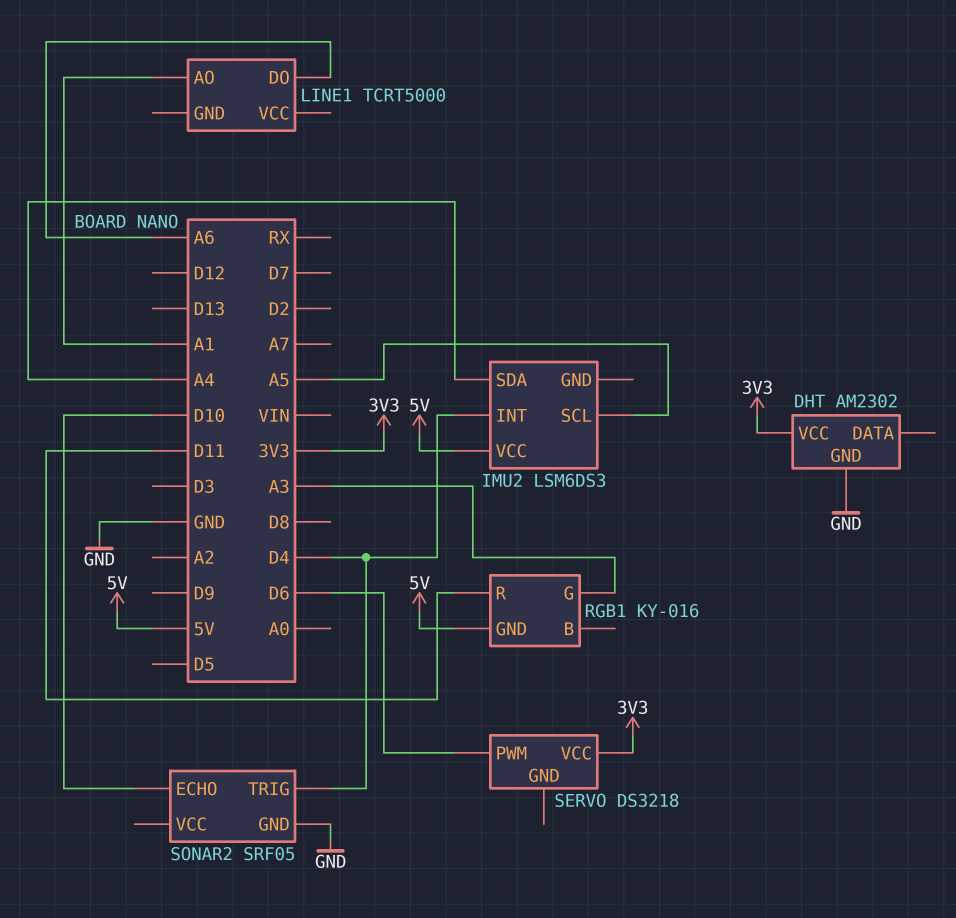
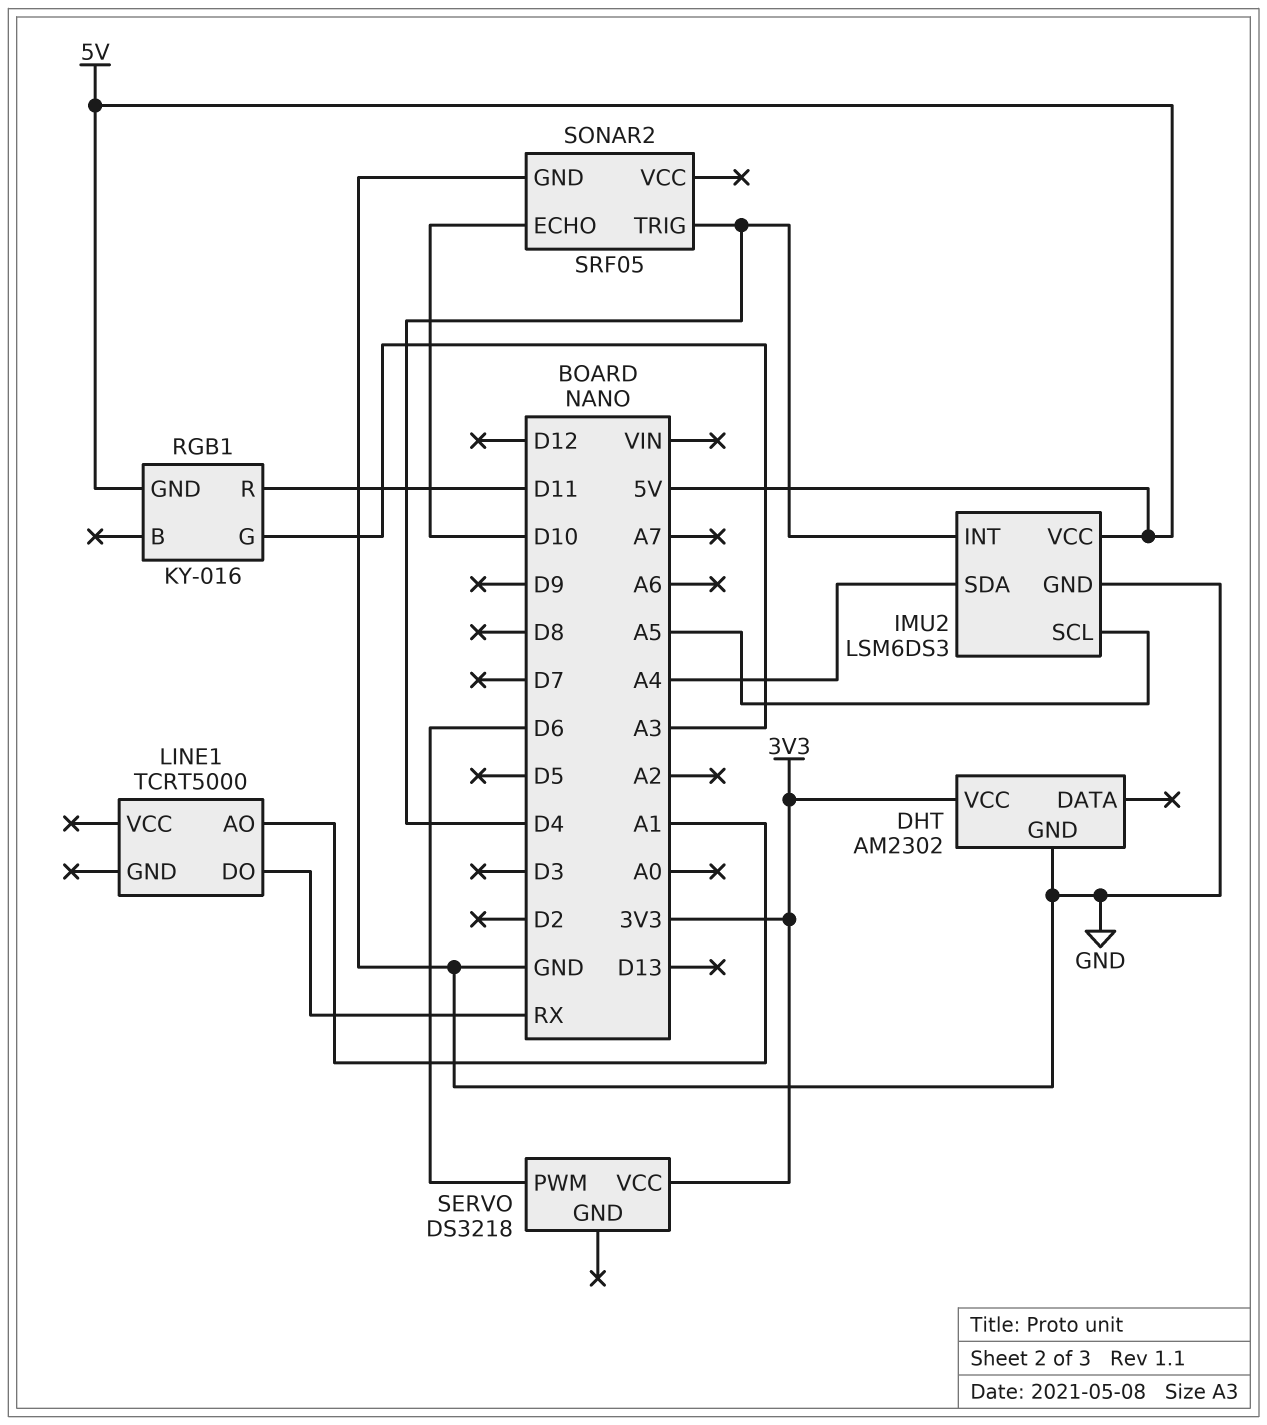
IMU2 pin GND: none -> GND
LINE1 pin DO: A6 -> RX

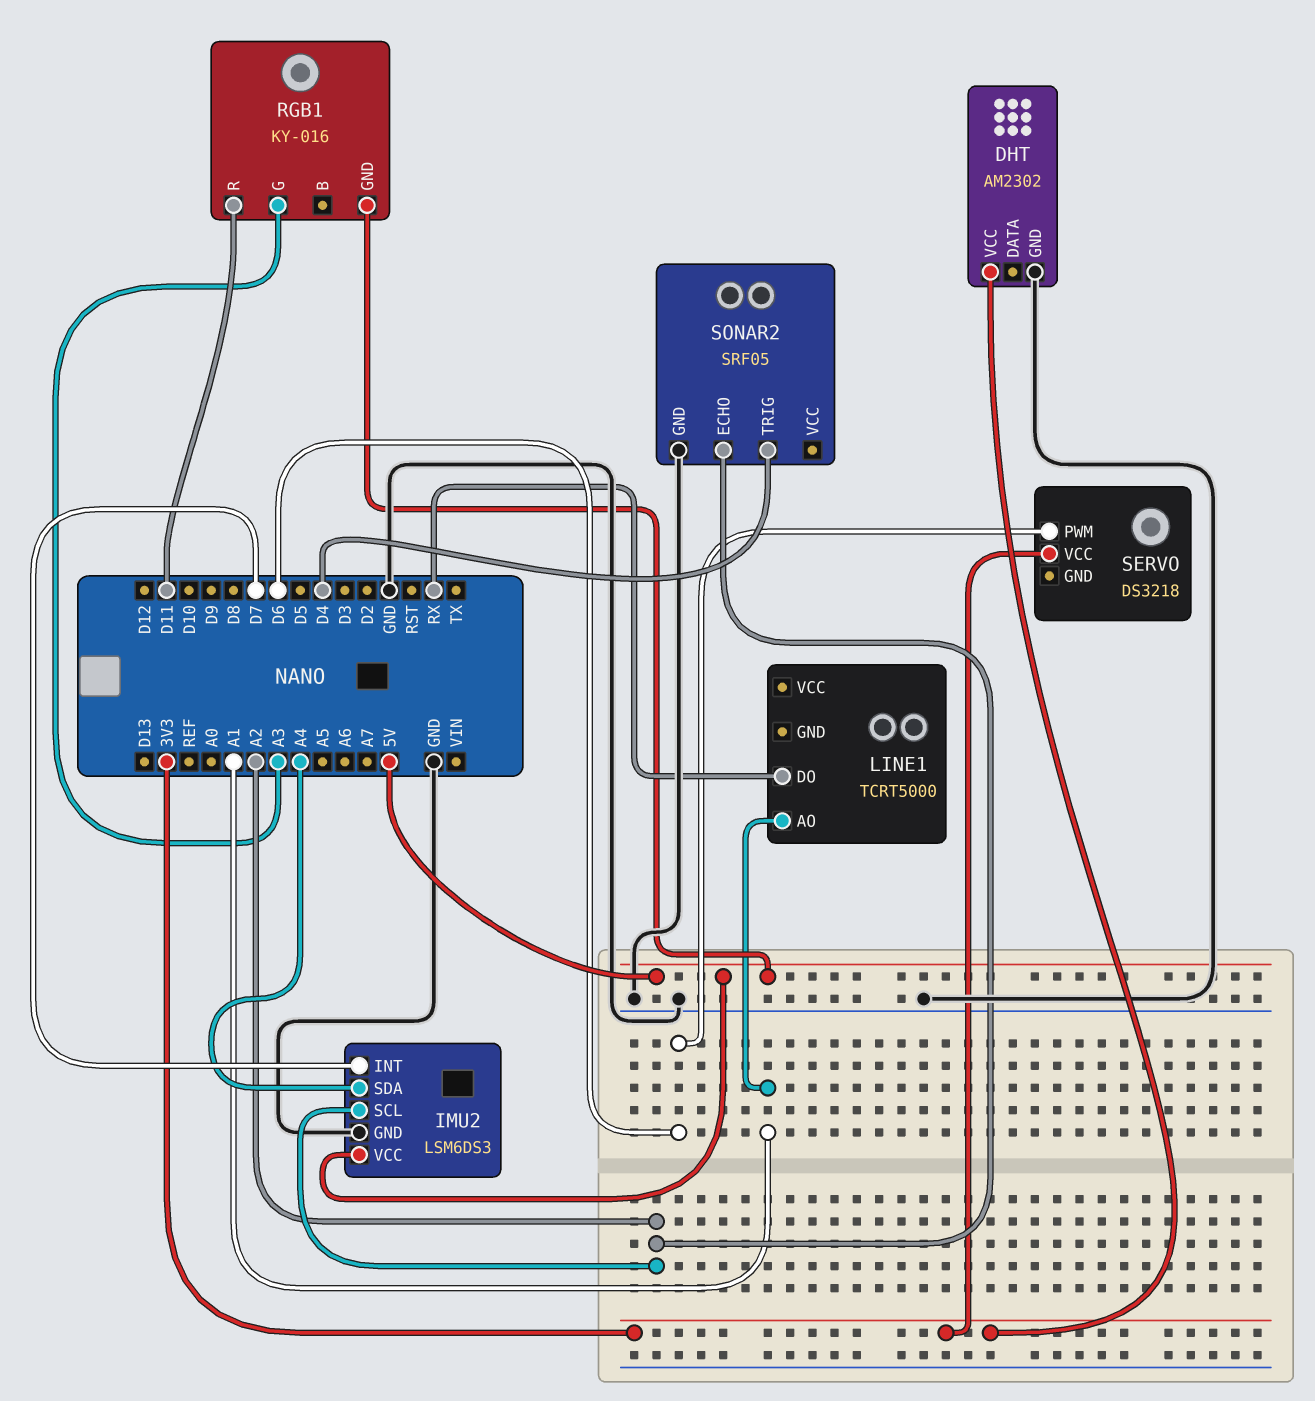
IMU2 pin INT: D4 -> D7
IMU2 pin SCL: A5 -> A2
SONAR2 pin ECHO: D10 -> A2

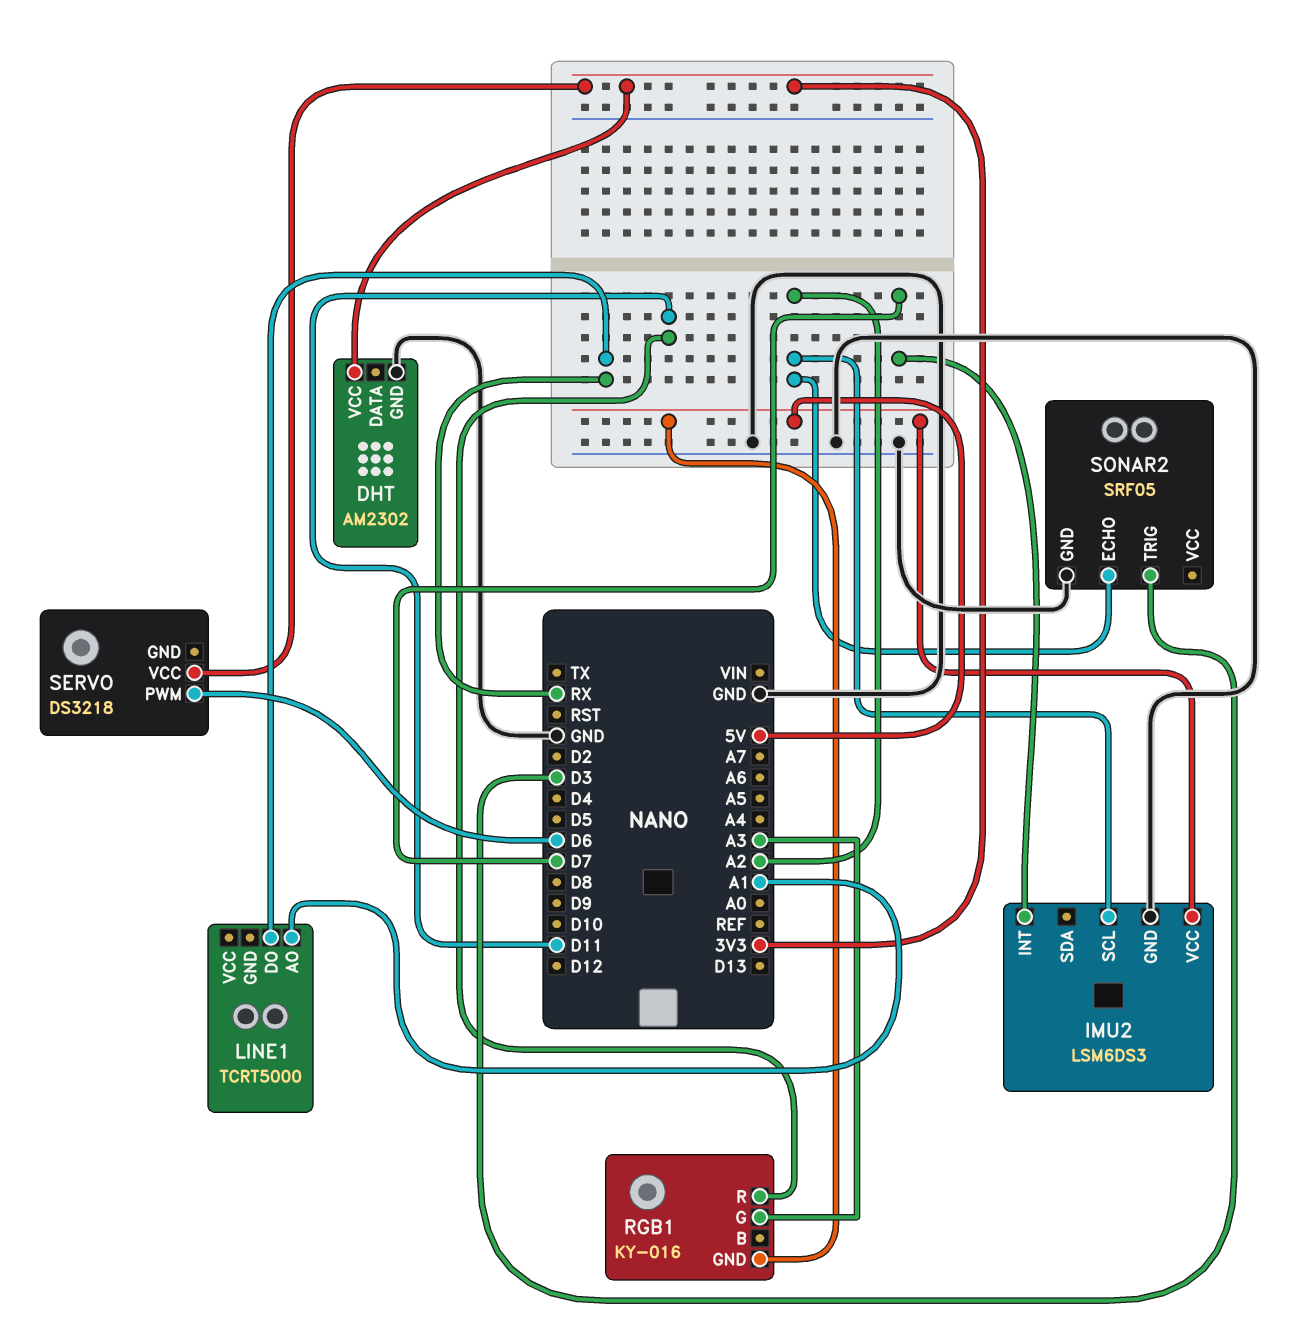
IMU2 pin SDA: A4 -> none
SONAR2 pin TRIG: D4 -> D3

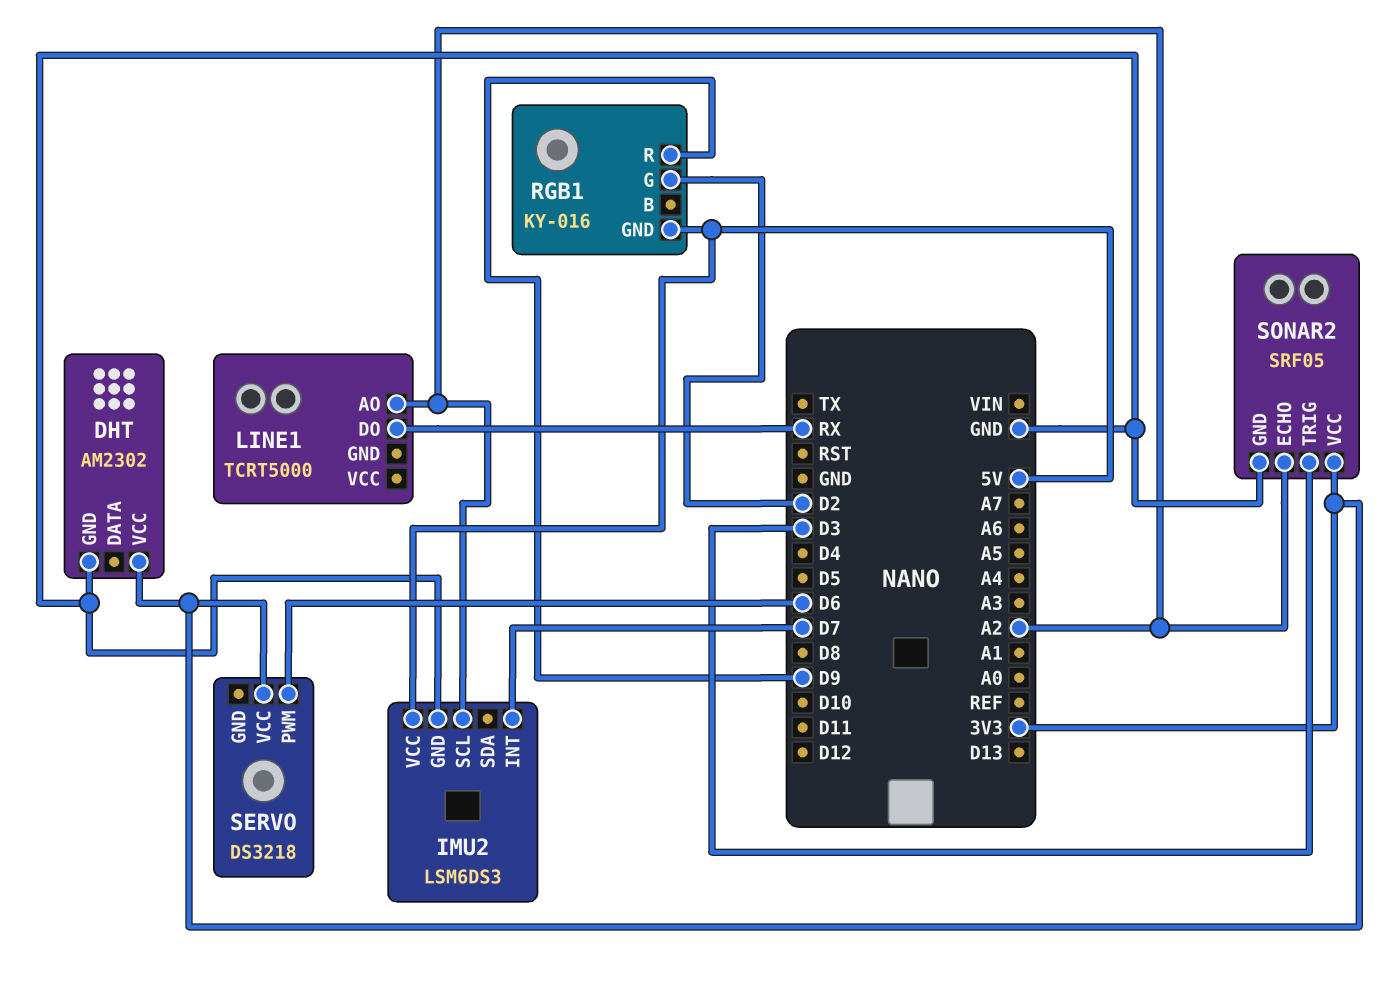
LINE1 pin AO: A1 -> A2
RGB1 pin G: A3 -> D2
RGB1 pin R: D11 -> D9
SONAR2 pin VCC: none -> 3V3

